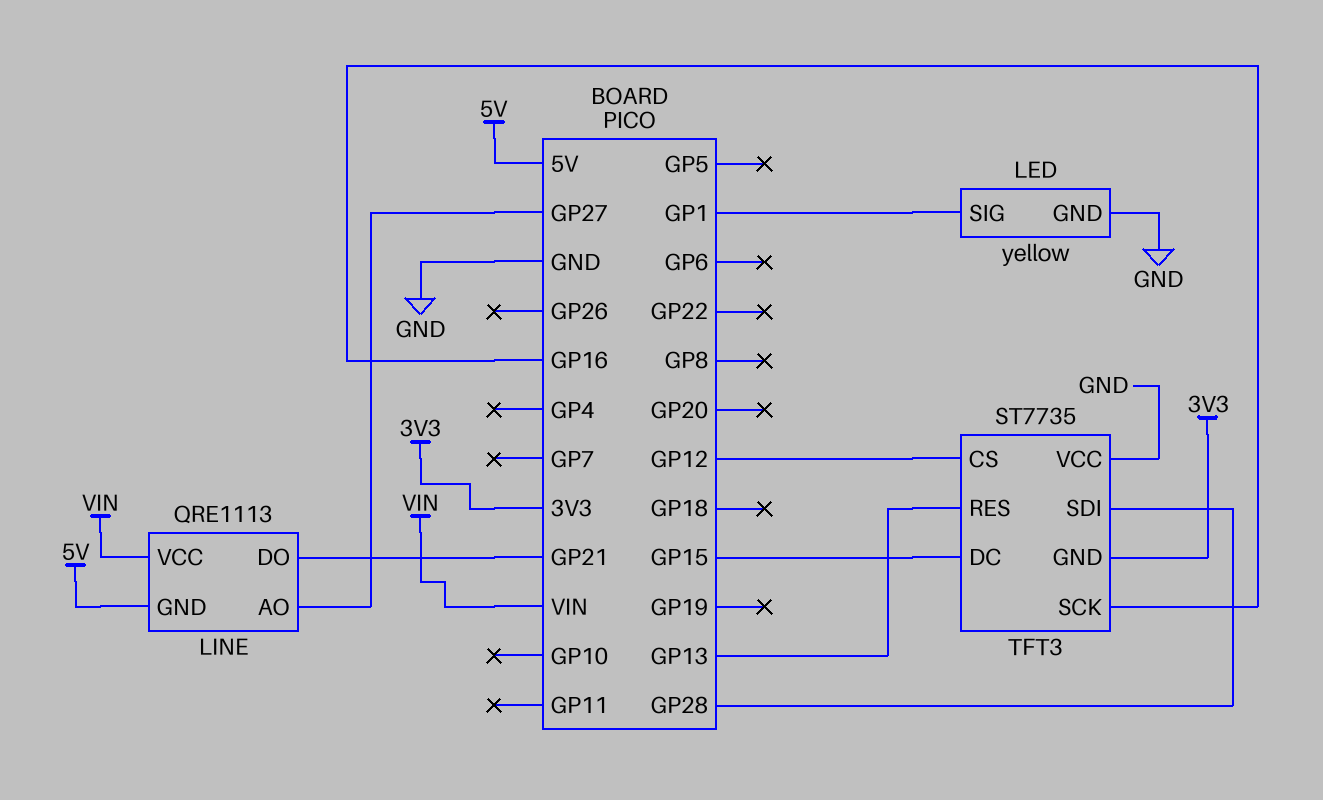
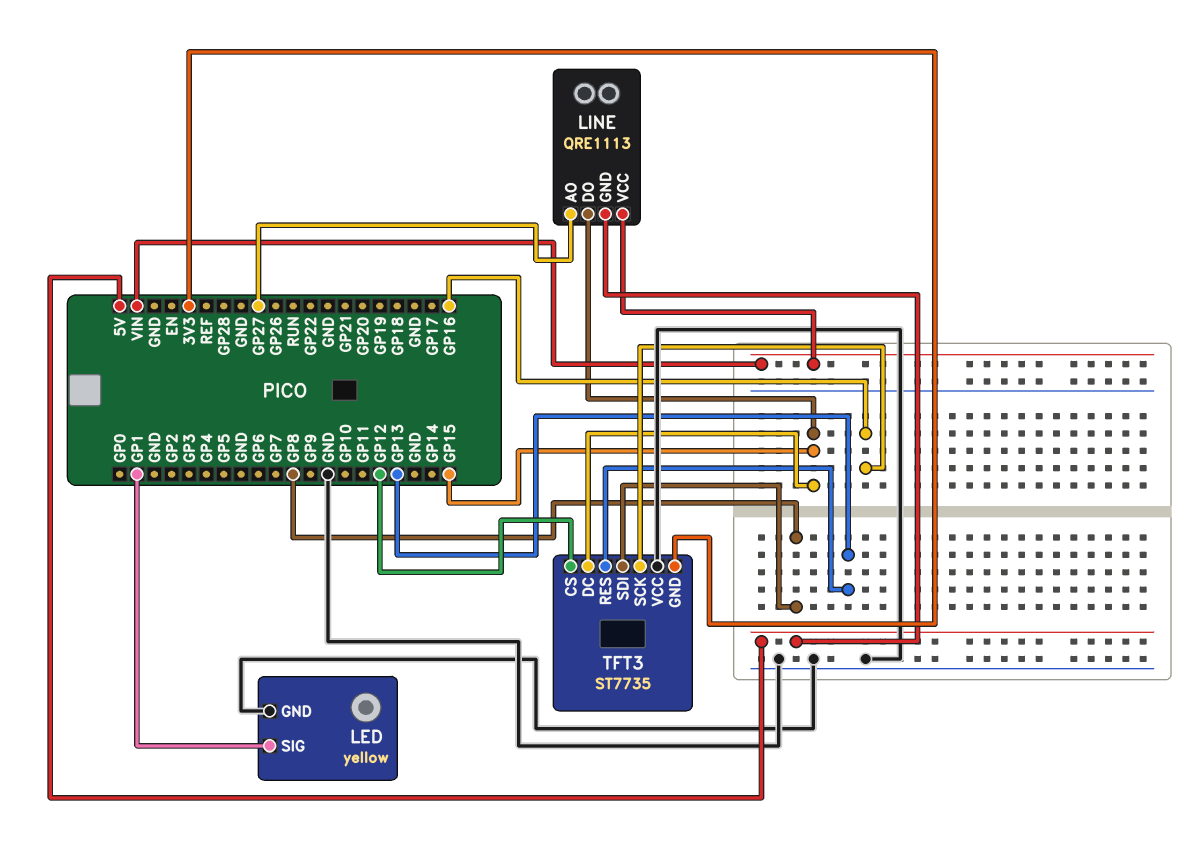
LINE pin DO: GP21 -> GP15
TFT3 pin SDI: GP28 -> GP8

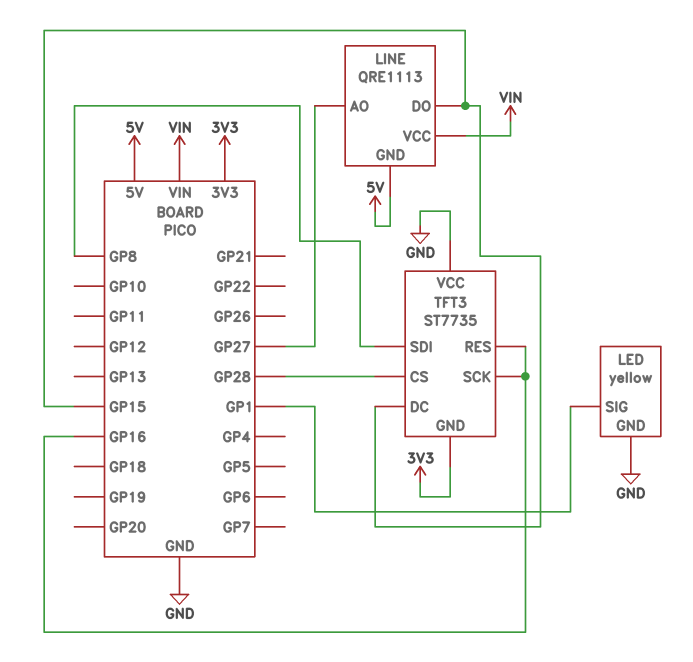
TFT3 pin CS: GP12 -> GP28
TFT3 pin RES: GP13 -> GP16

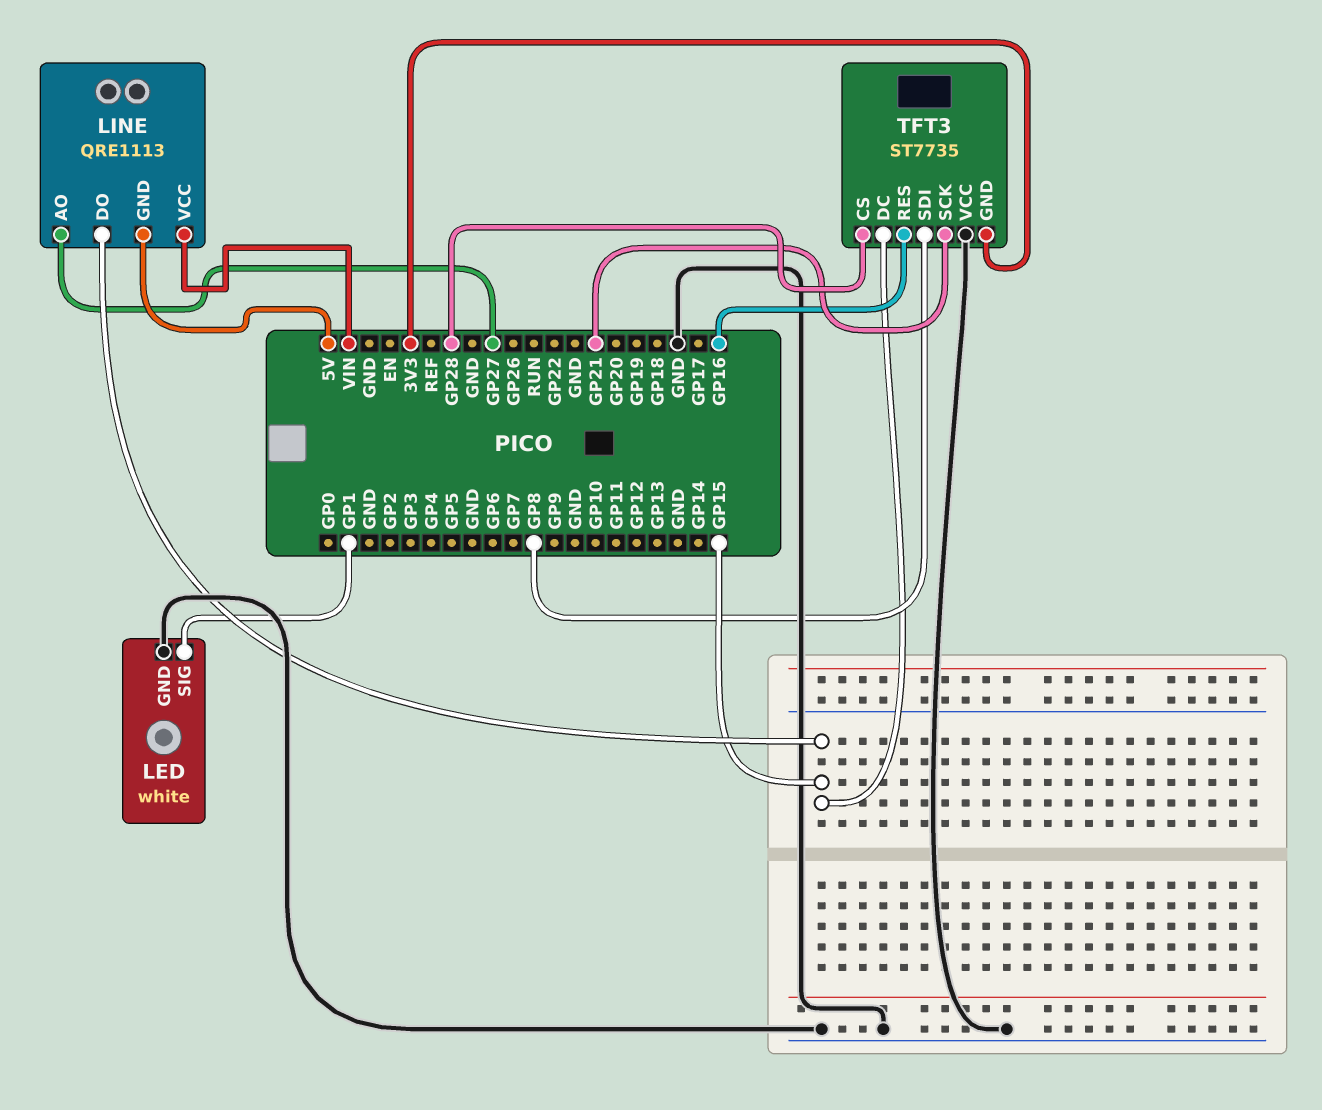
LED: yellow -> white
TFT3 pin SCK: GP16 -> GP21

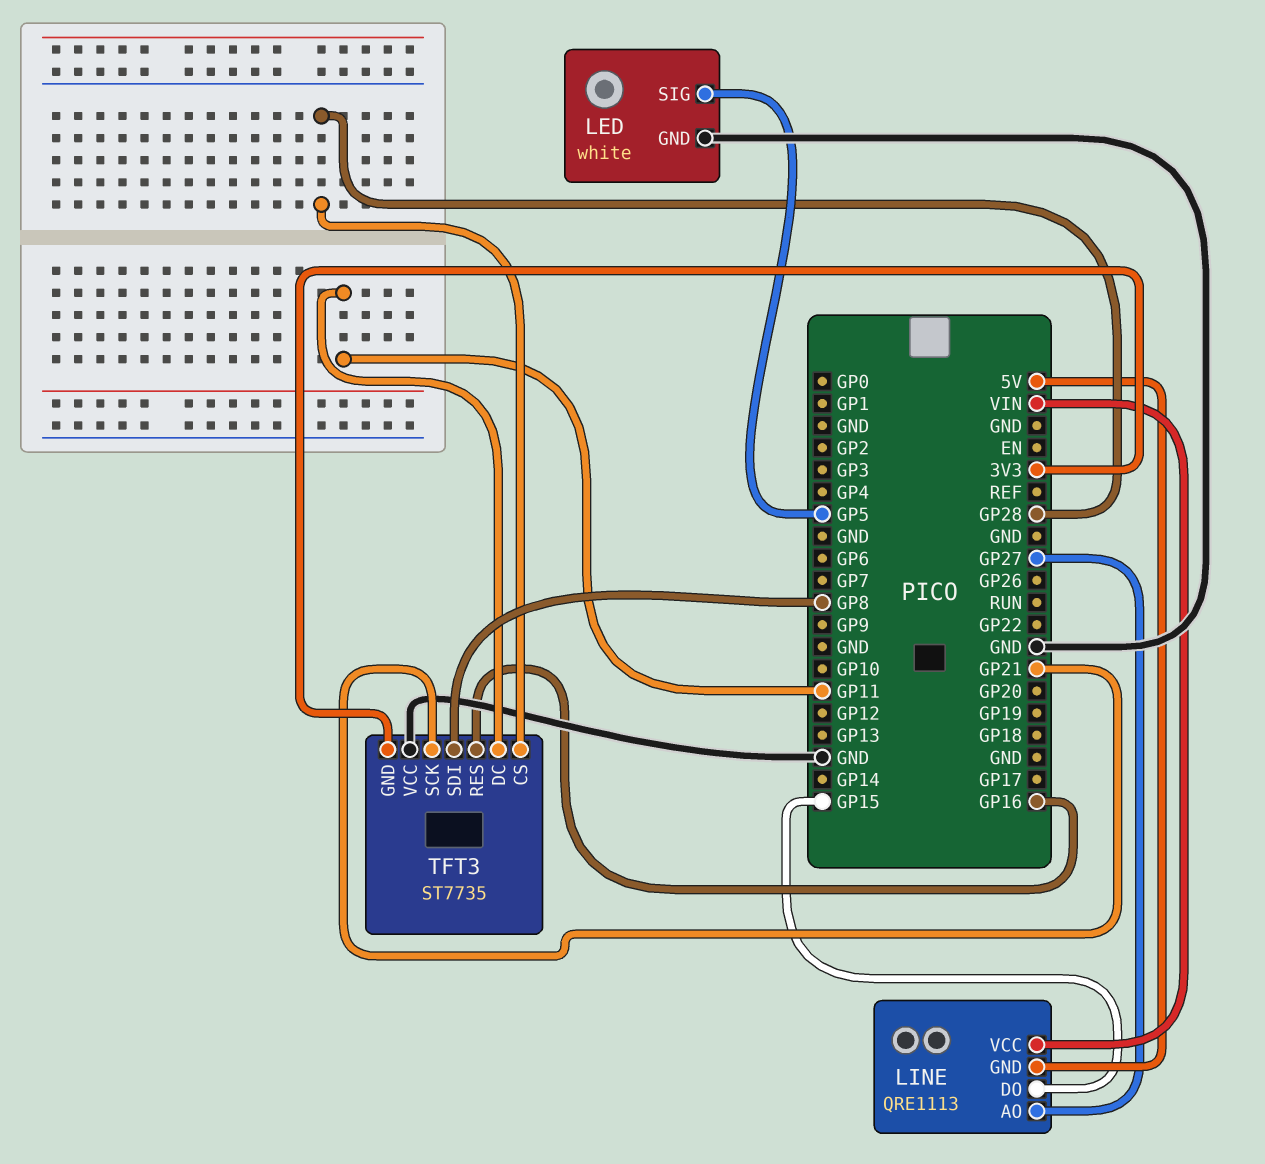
LED pin SIG: GP1 -> GP5
TFT3 pin DC: GP15 -> GP11

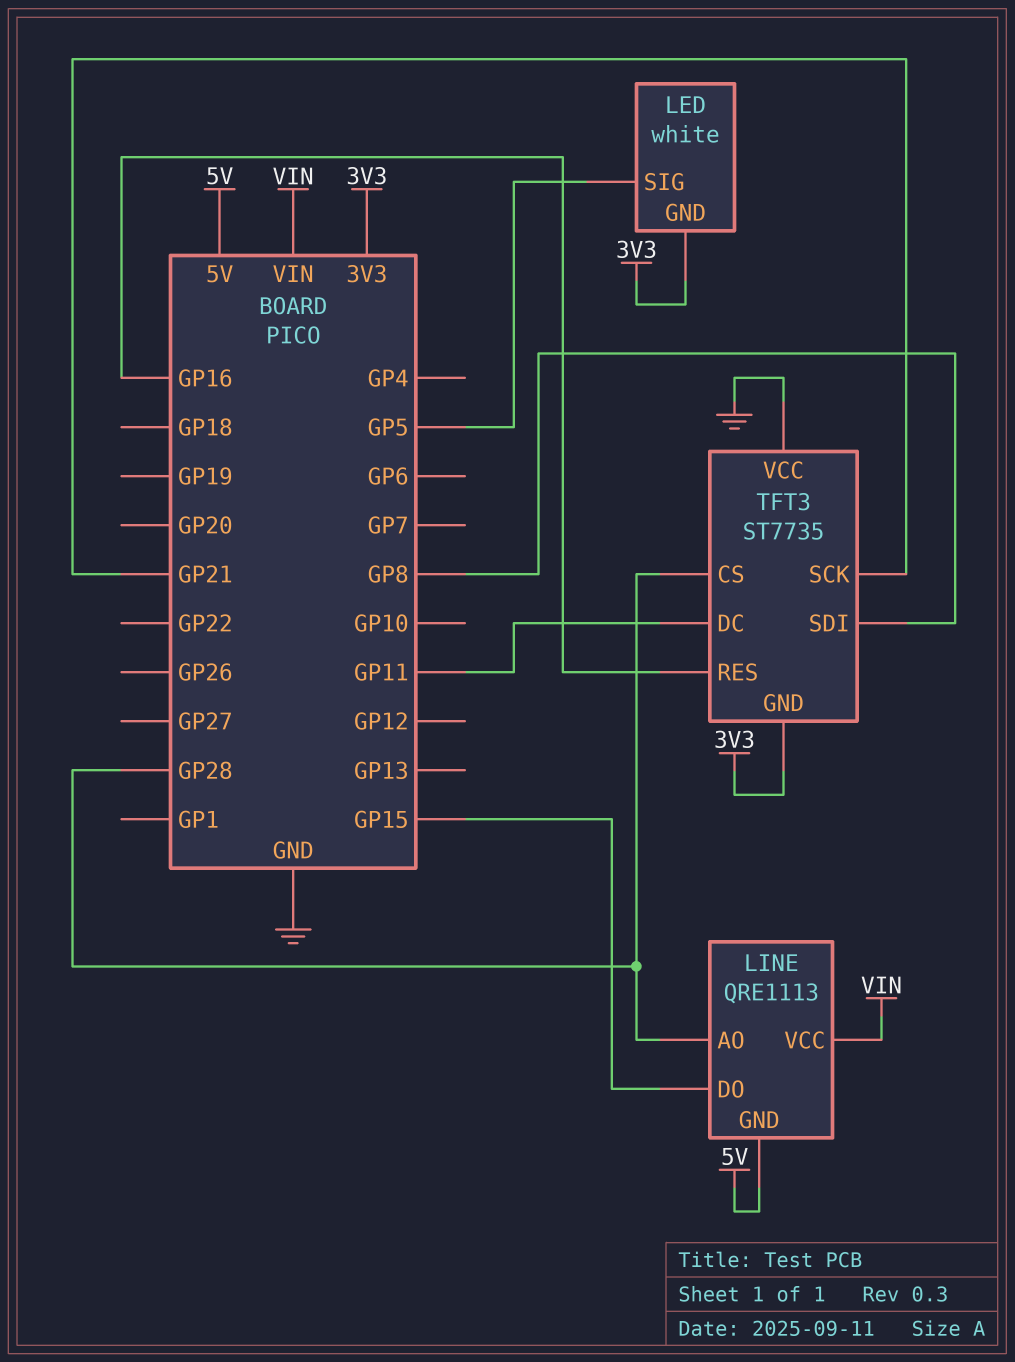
LED pin GND: GND -> 3V3
LINE pin AO: GP27 -> GP28

